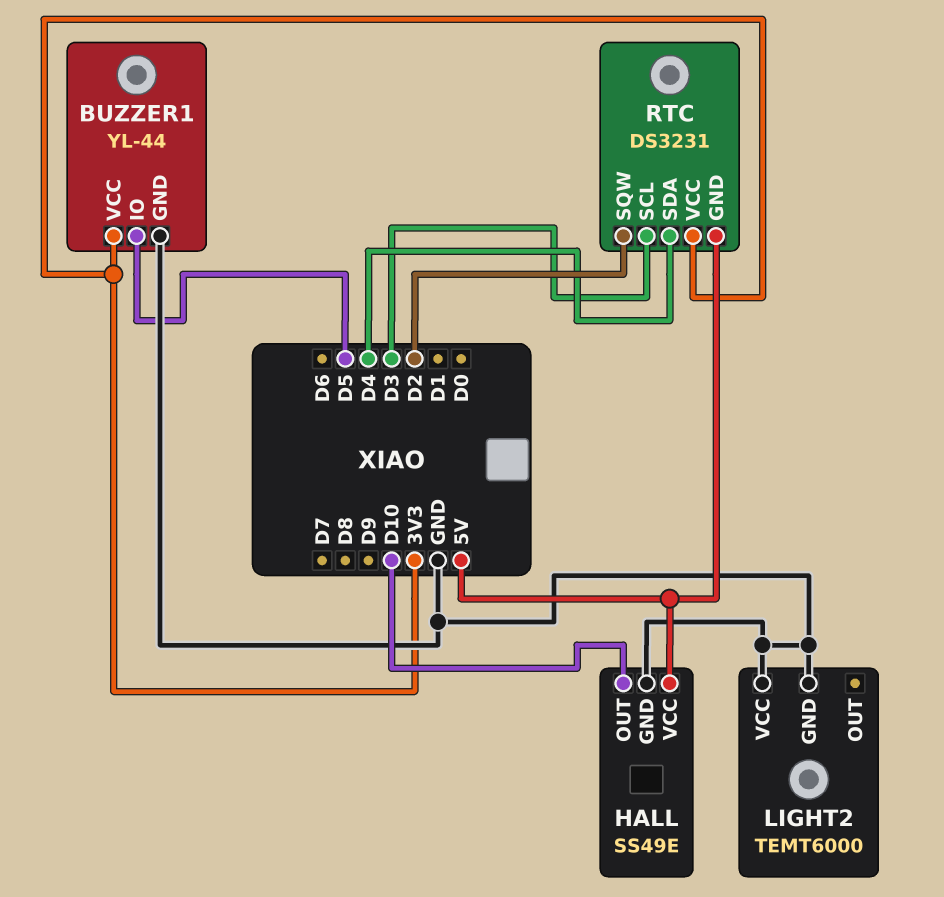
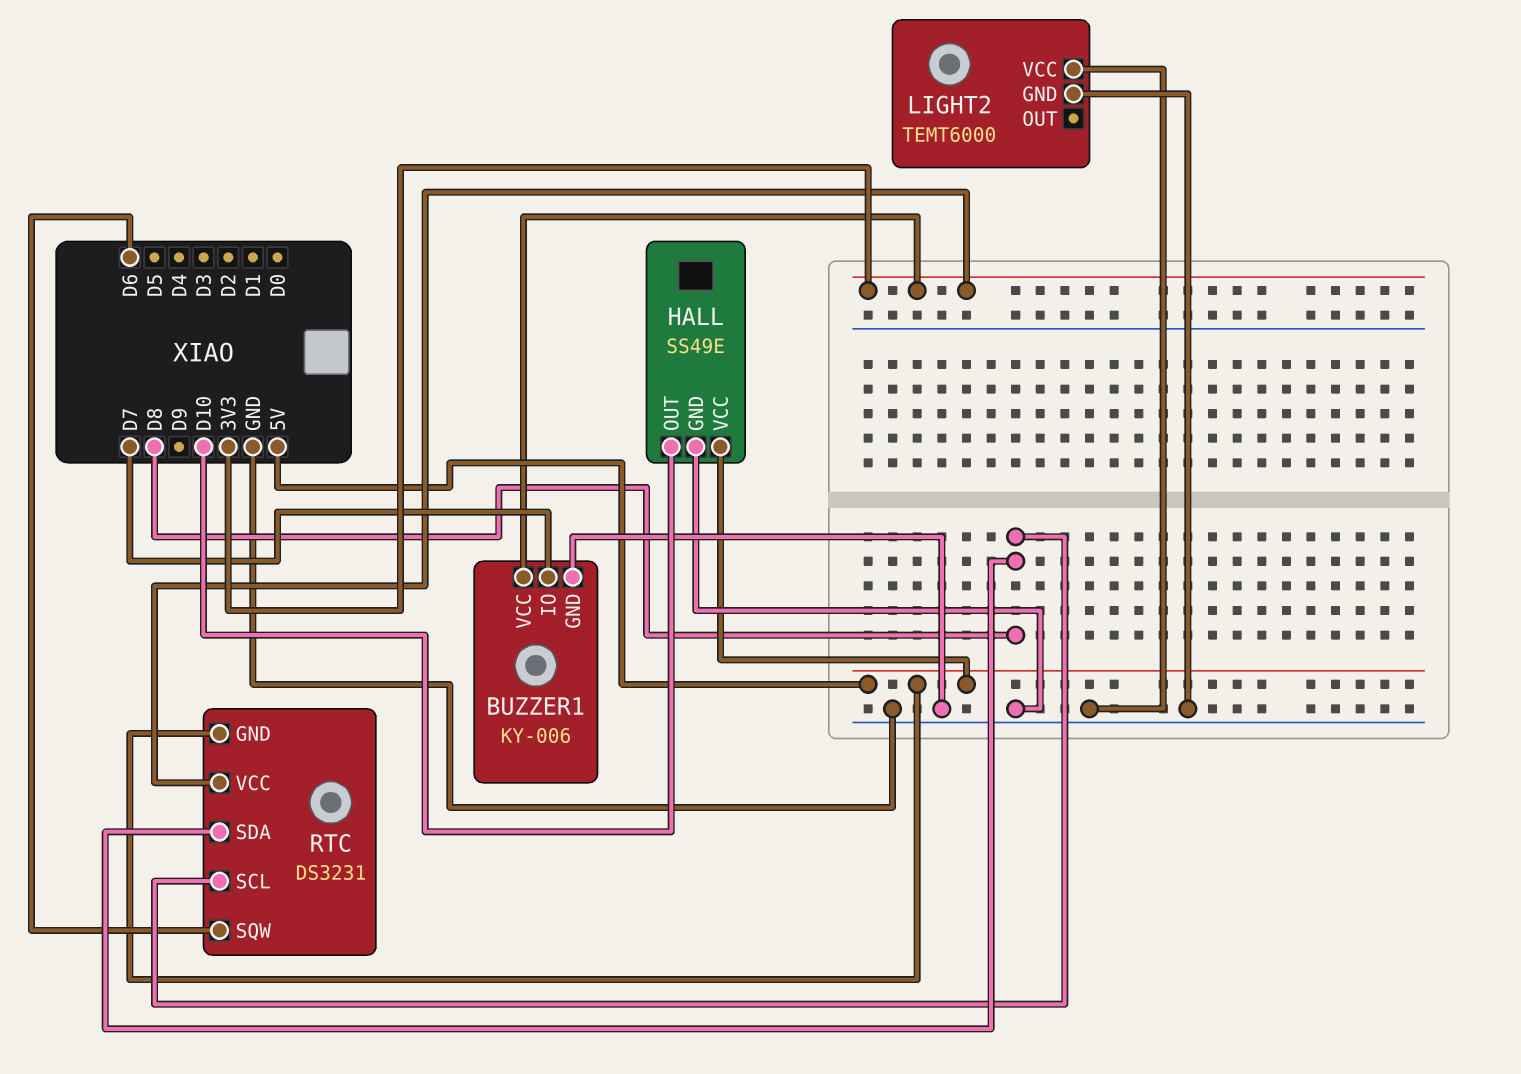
BUZZER1: YL-44 -> KY-006
BUZZER1 pin IO: D5 -> D7
RTC pin SCL: D3 -> D8
RTC pin SDA: D4 -> D8
RTC pin SQW: D2 -> D6

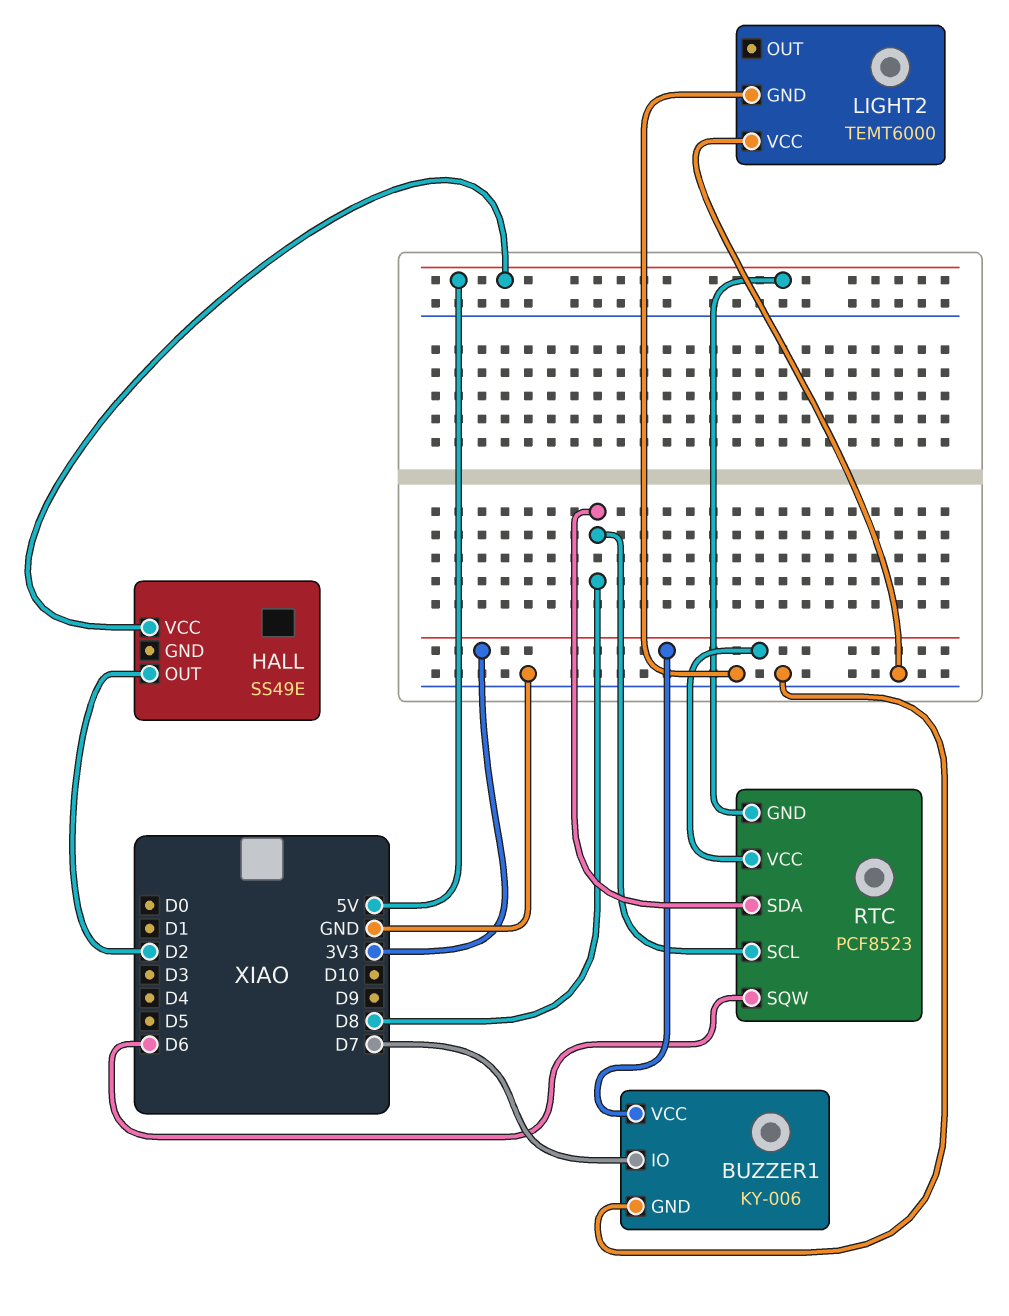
HALL pin GND: GND -> none
HALL pin OUT: D10 -> D2
RTC: DS3231 -> PCF8523

